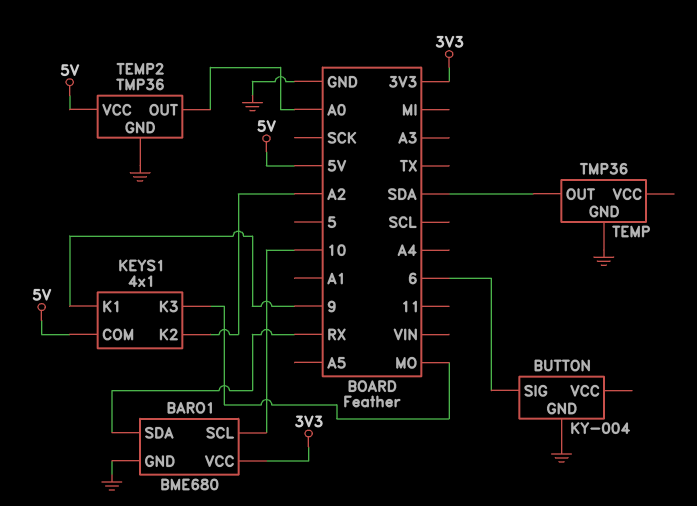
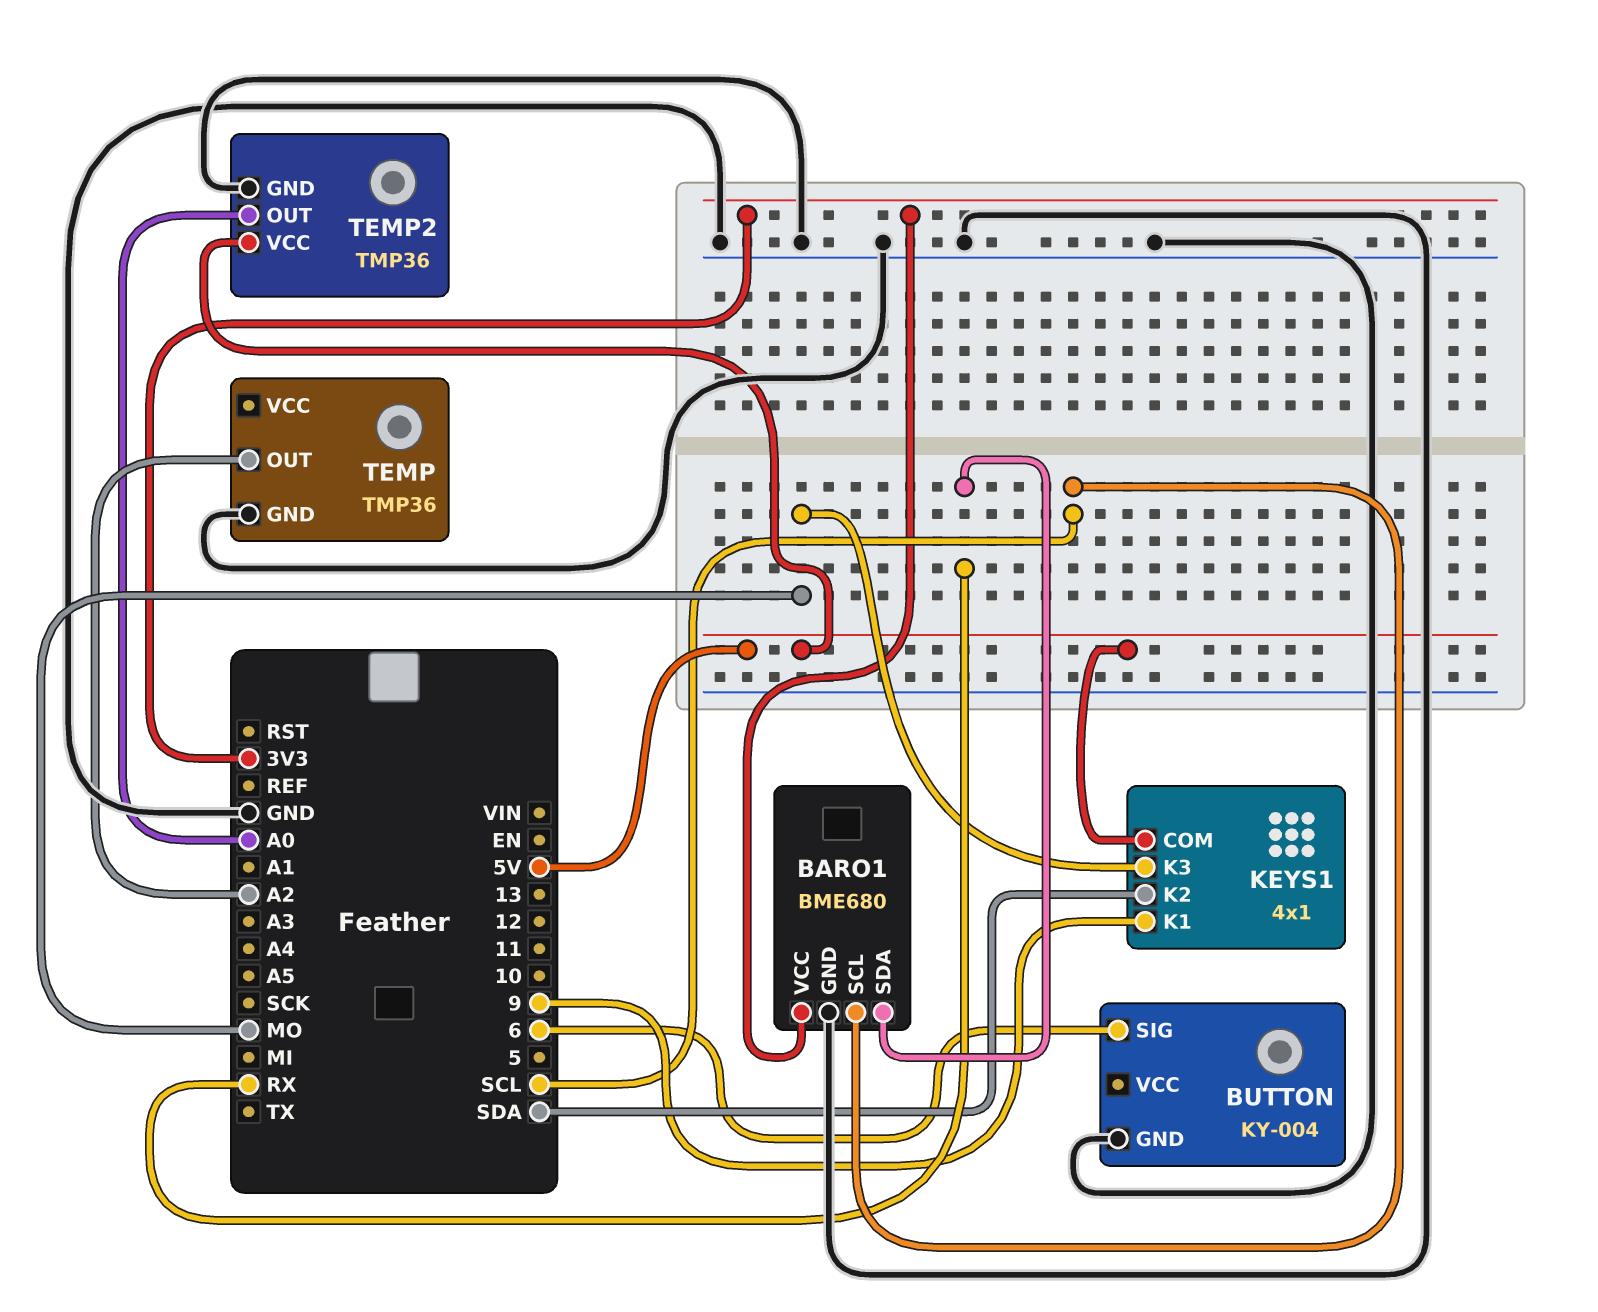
BARO1 pin SCL: 10 -> SCL
KEYS1 pin K2: A2 -> SDA
TEMP pin OUT: SDA -> A2

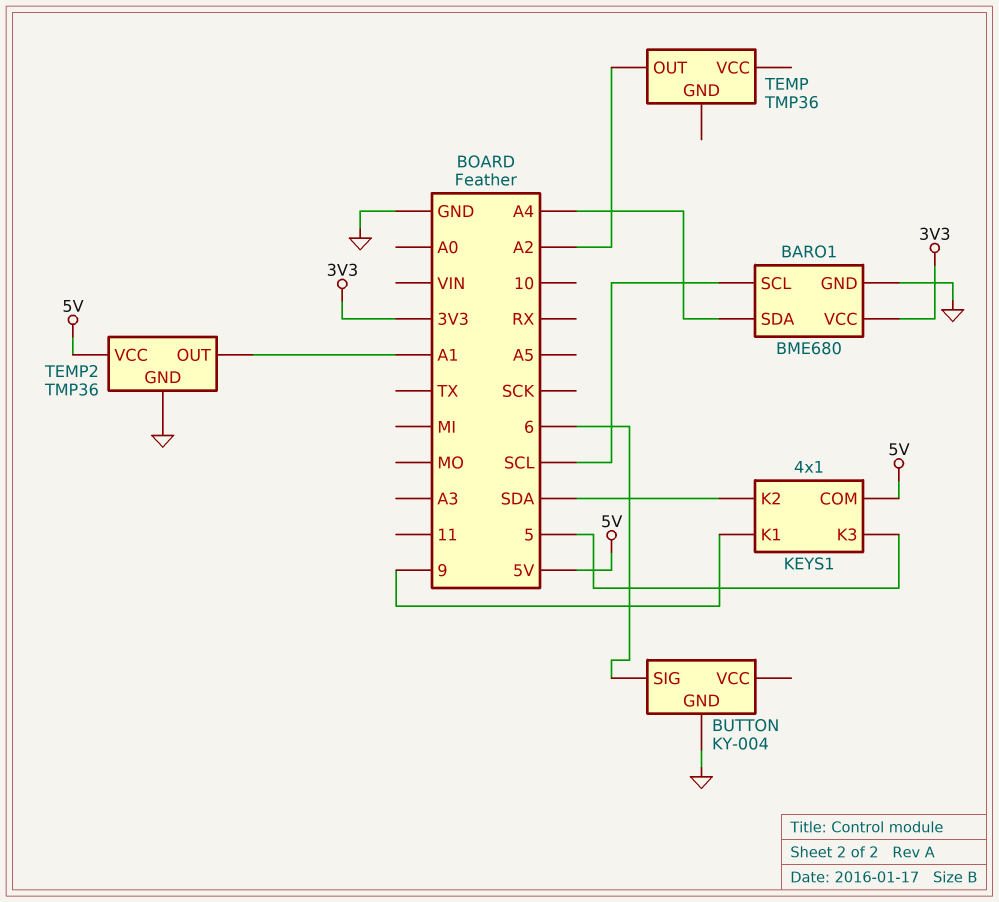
BARO1 pin SDA: RX -> A4
KEYS1 pin K3: MO -> 5
TEMP pin GND: GND -> none
TEMP2 pin OUT: A0 -> A1

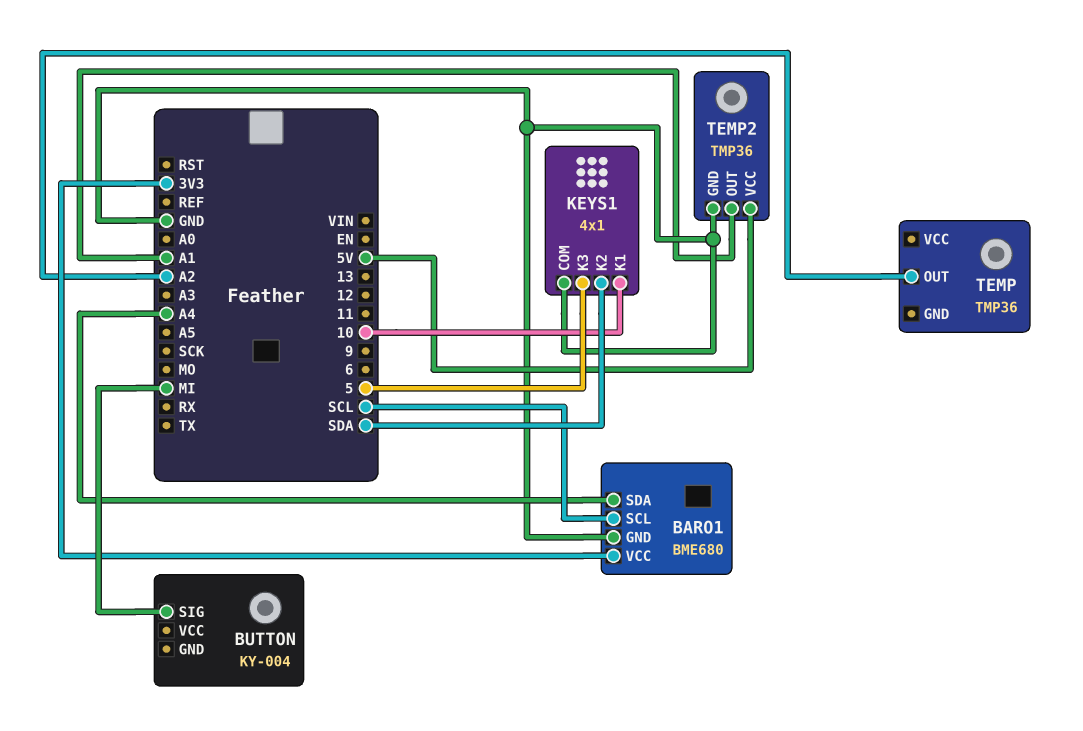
BUTTON pin GND: GND -> none
BUTTON pin SIG: 6 -> MI
KEYS1 pin COM: 5V -> GND
KEYS1 pin K1: 9 -> 10

